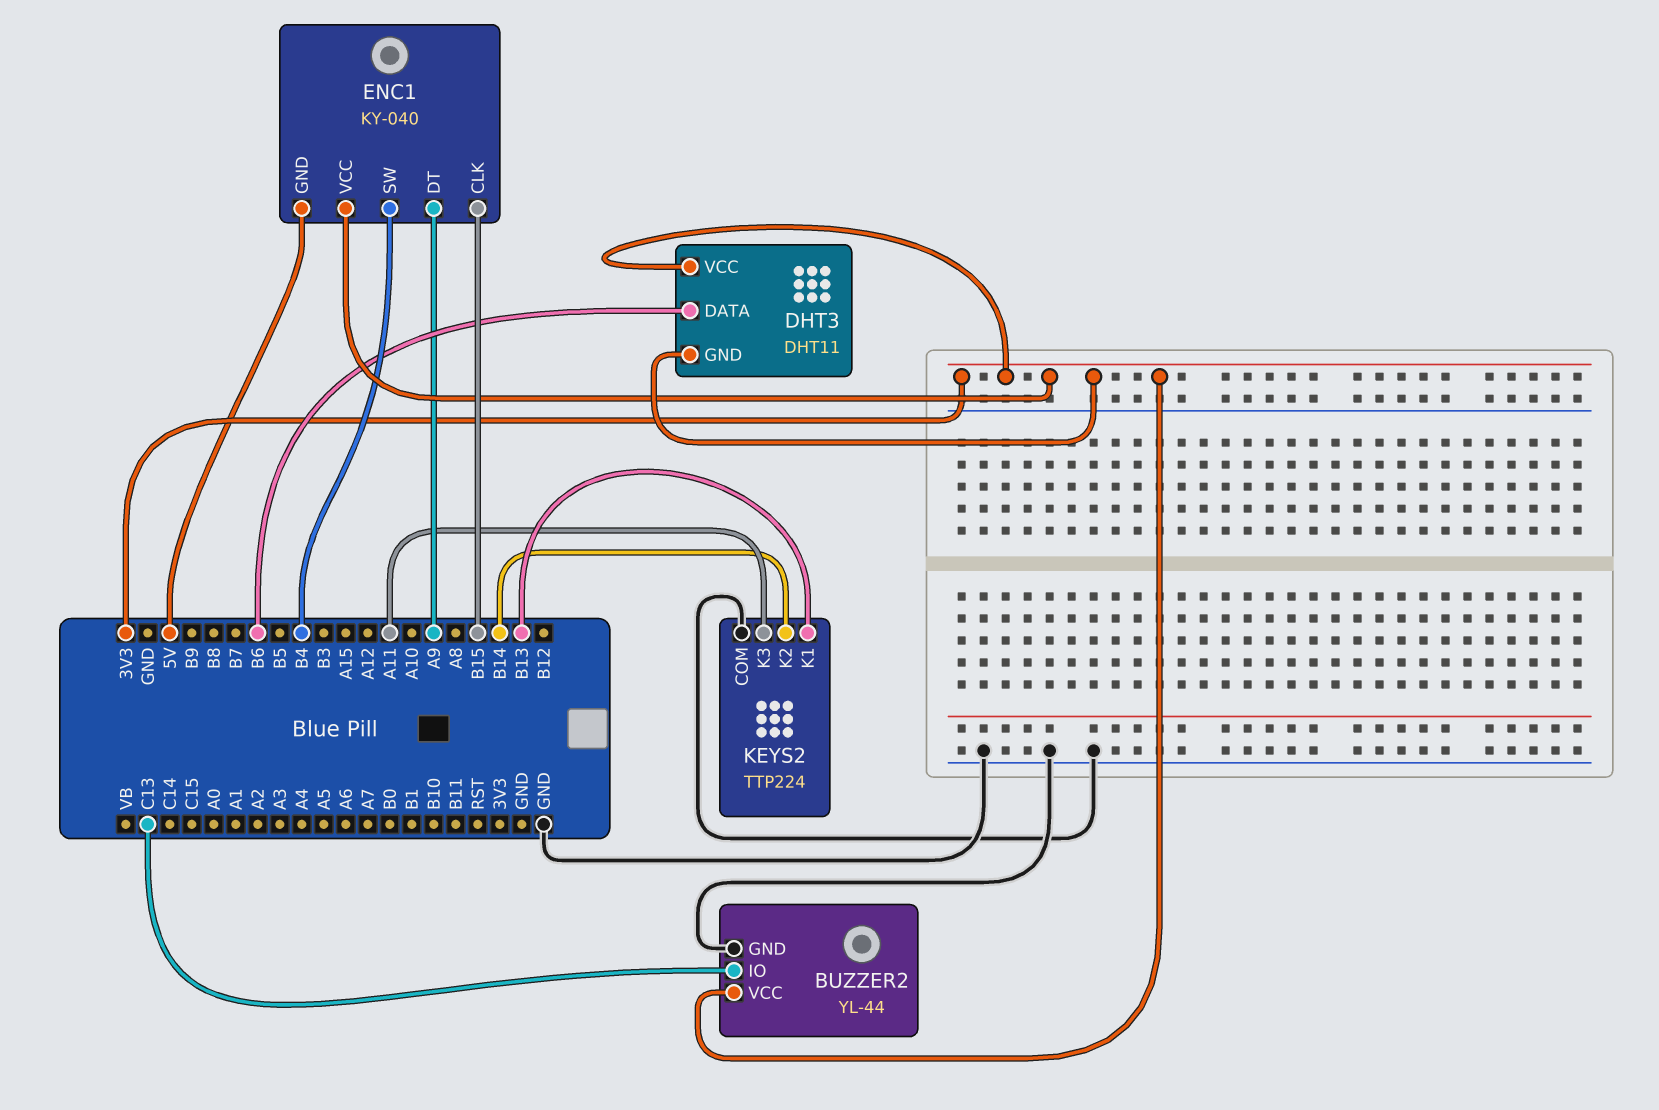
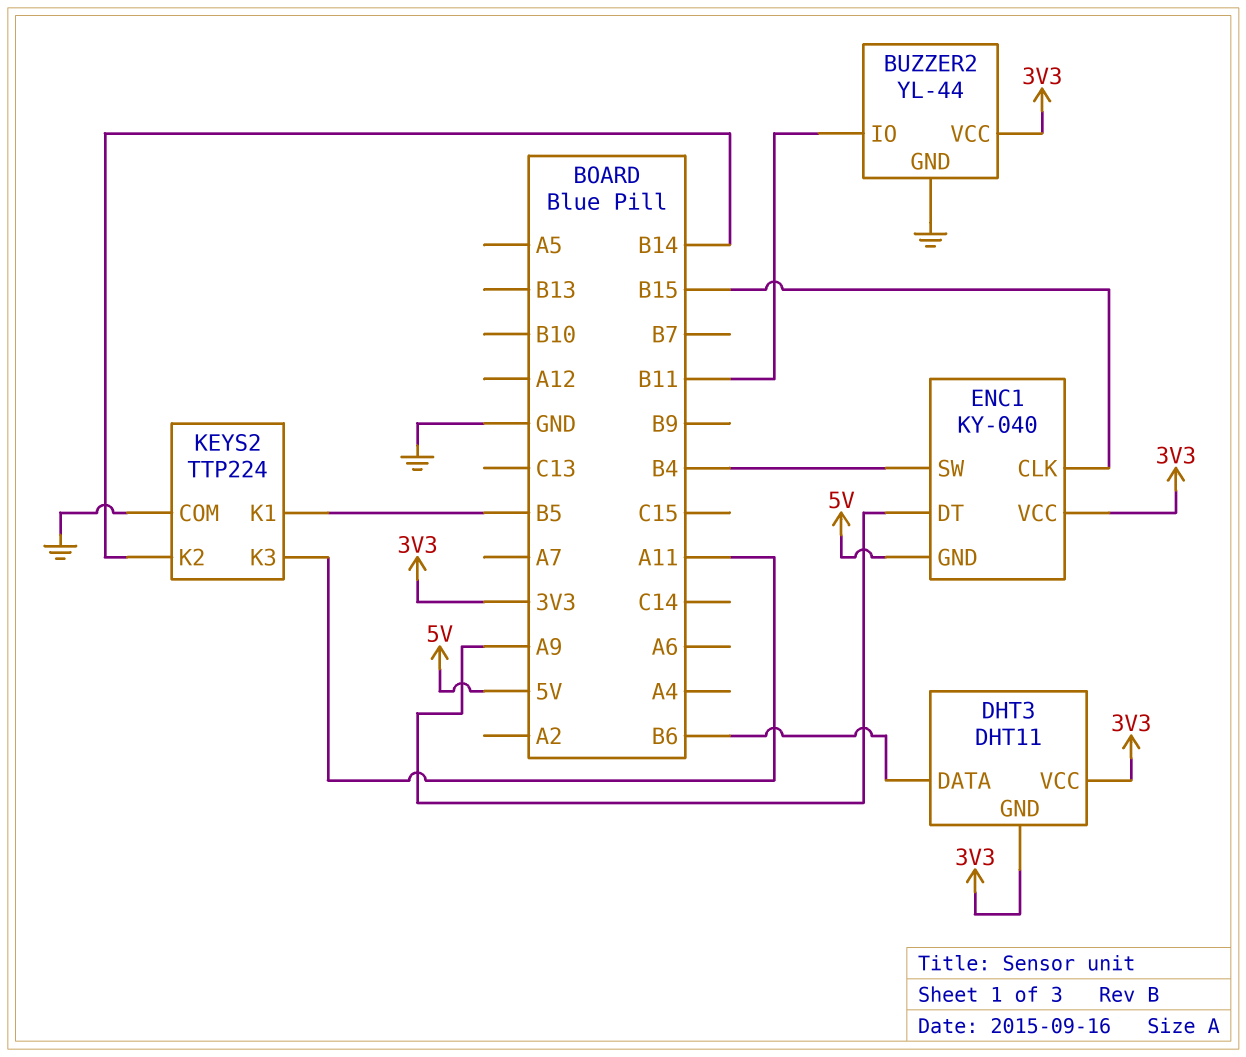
BUZZER2 pin IO: C13 -> B11
KEYS2 pin K1: B13 -> B5

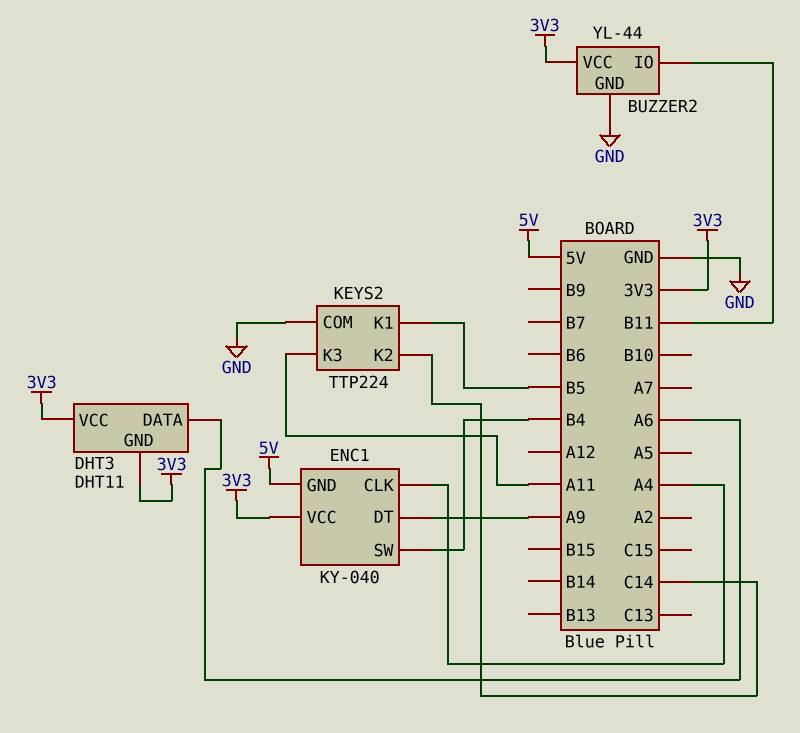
DHT3 pin DATA: B6 -> A6
ENC1 pin CLK: B15 -> A4
KEYS2 pin K2: B14 -> C14

